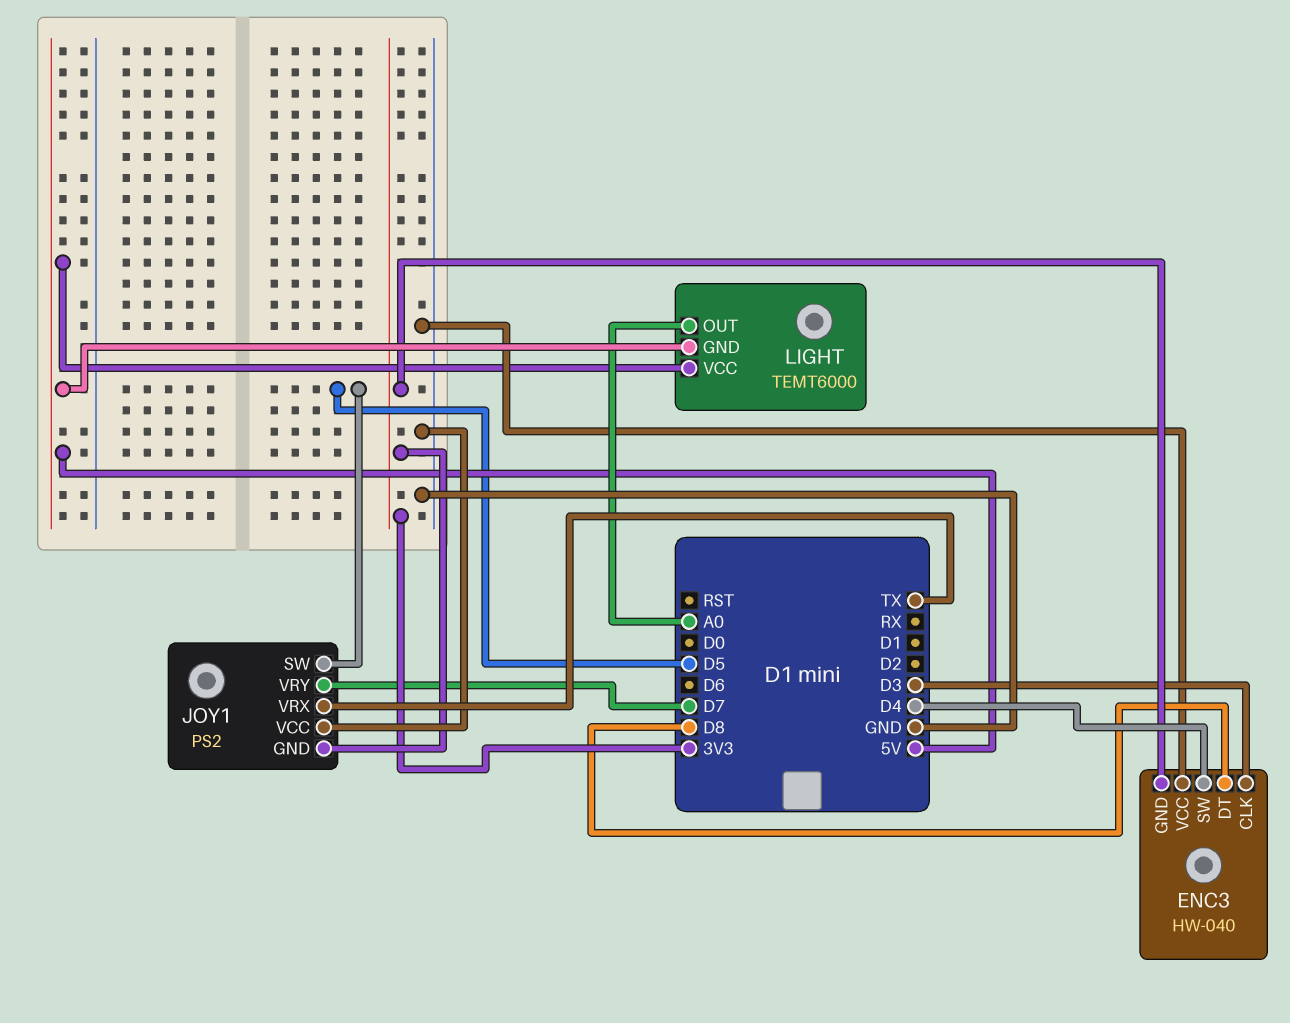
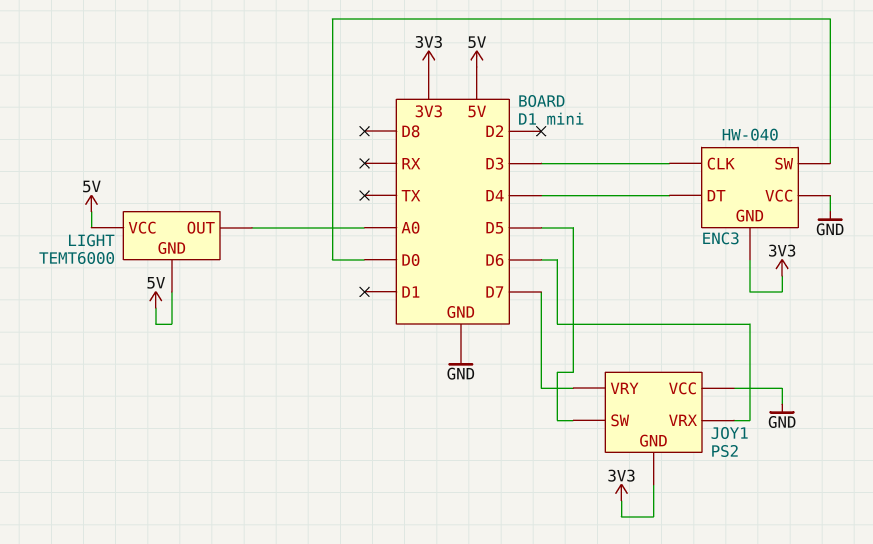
ENC3 pin DT: D8 -> D4
ENC3 pin SW: D4 -> D0
JOY1 pin VRX: TX -> D6

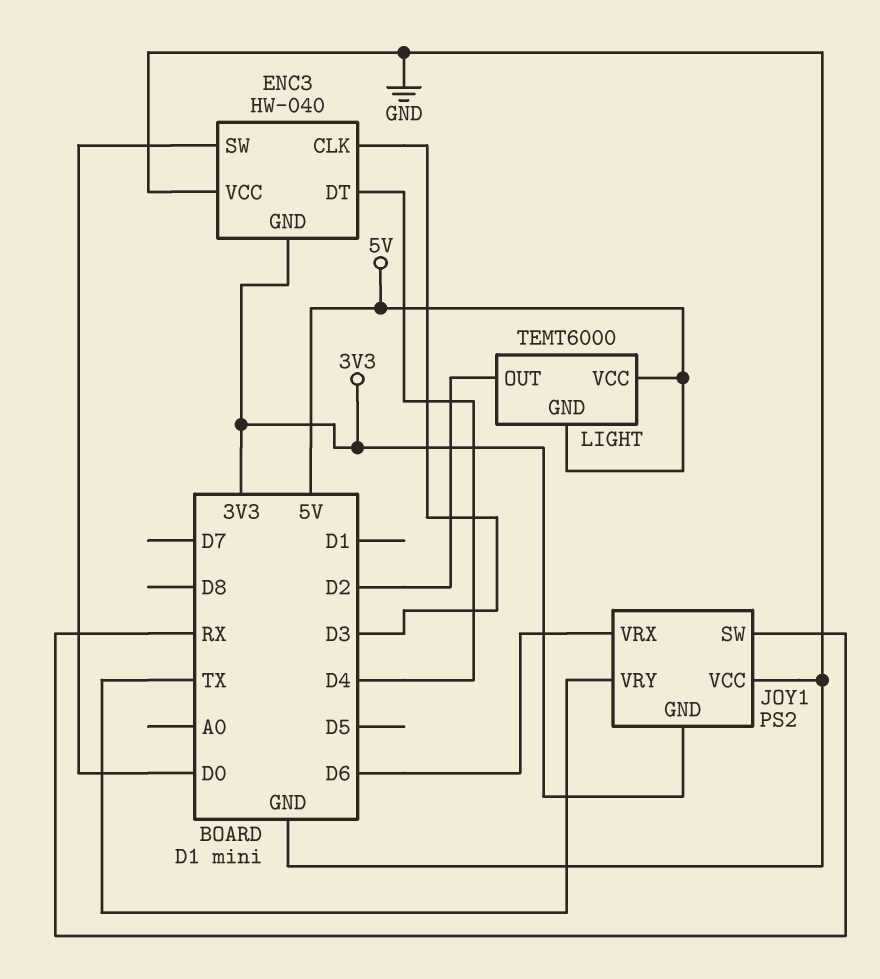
JOY1 pin SW: D5 -> RX
JOY1 pin VRY: D7 -> TX
LIGHT pin OUT: A0 -> D2

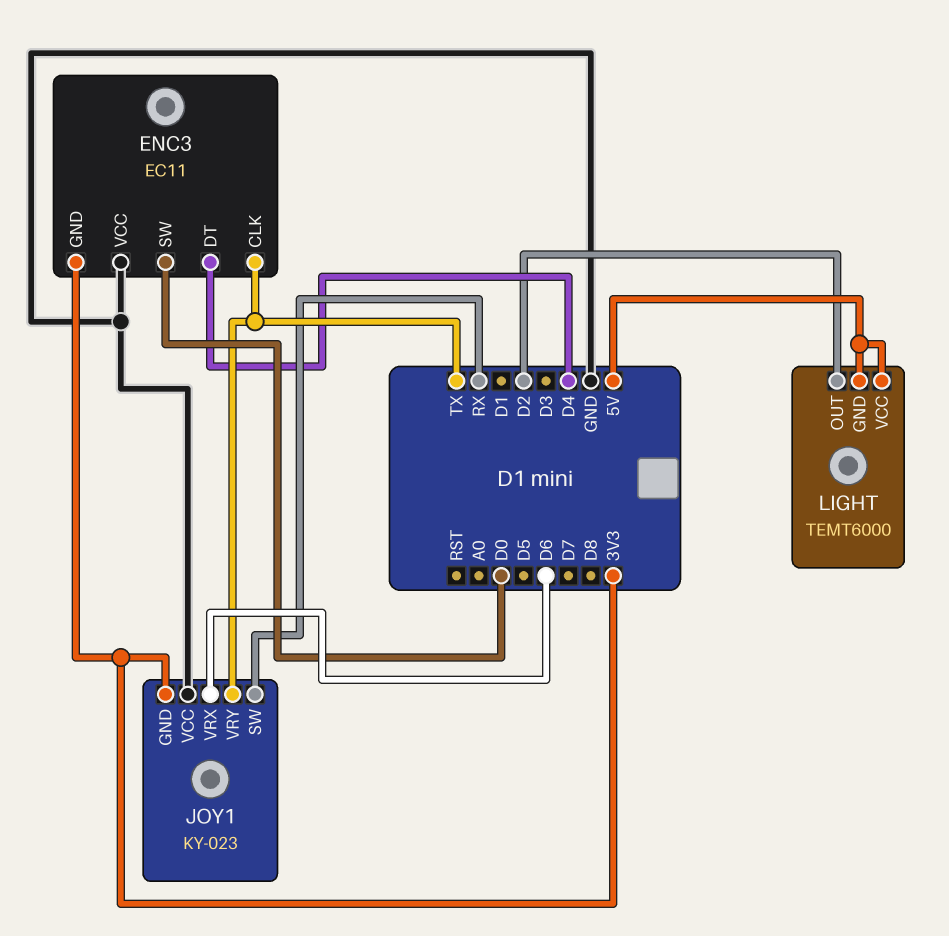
ENC3: HW-040 -> EC11
ENC3 pin CLK: D3 -> TX
JOY1: PS2 -> KY-023

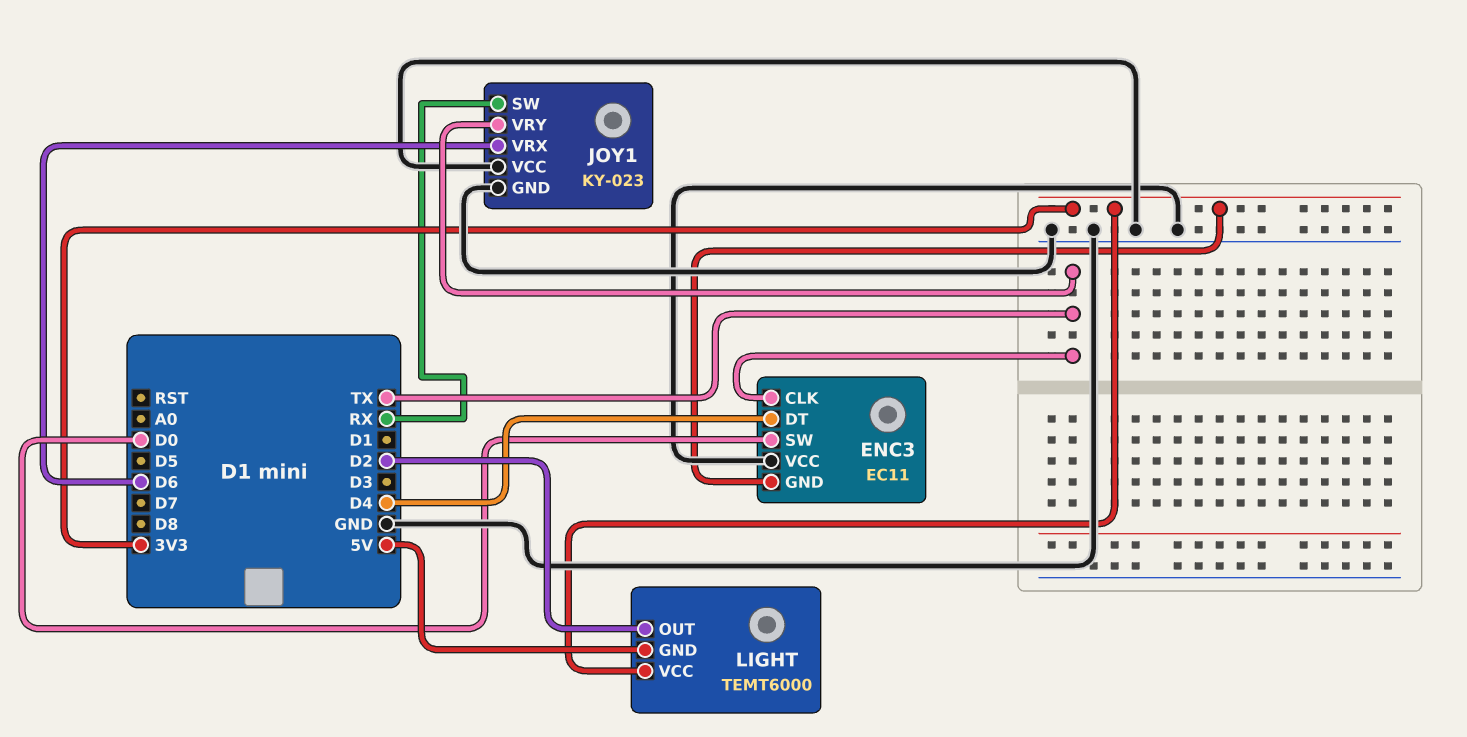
JOY1 pin GND: 3V3 -> GND
LIGHT pin VCC: 5V -> 3V3

